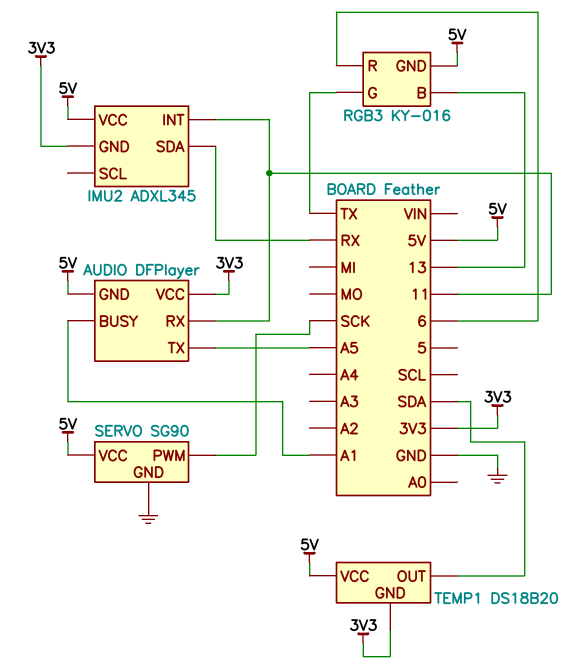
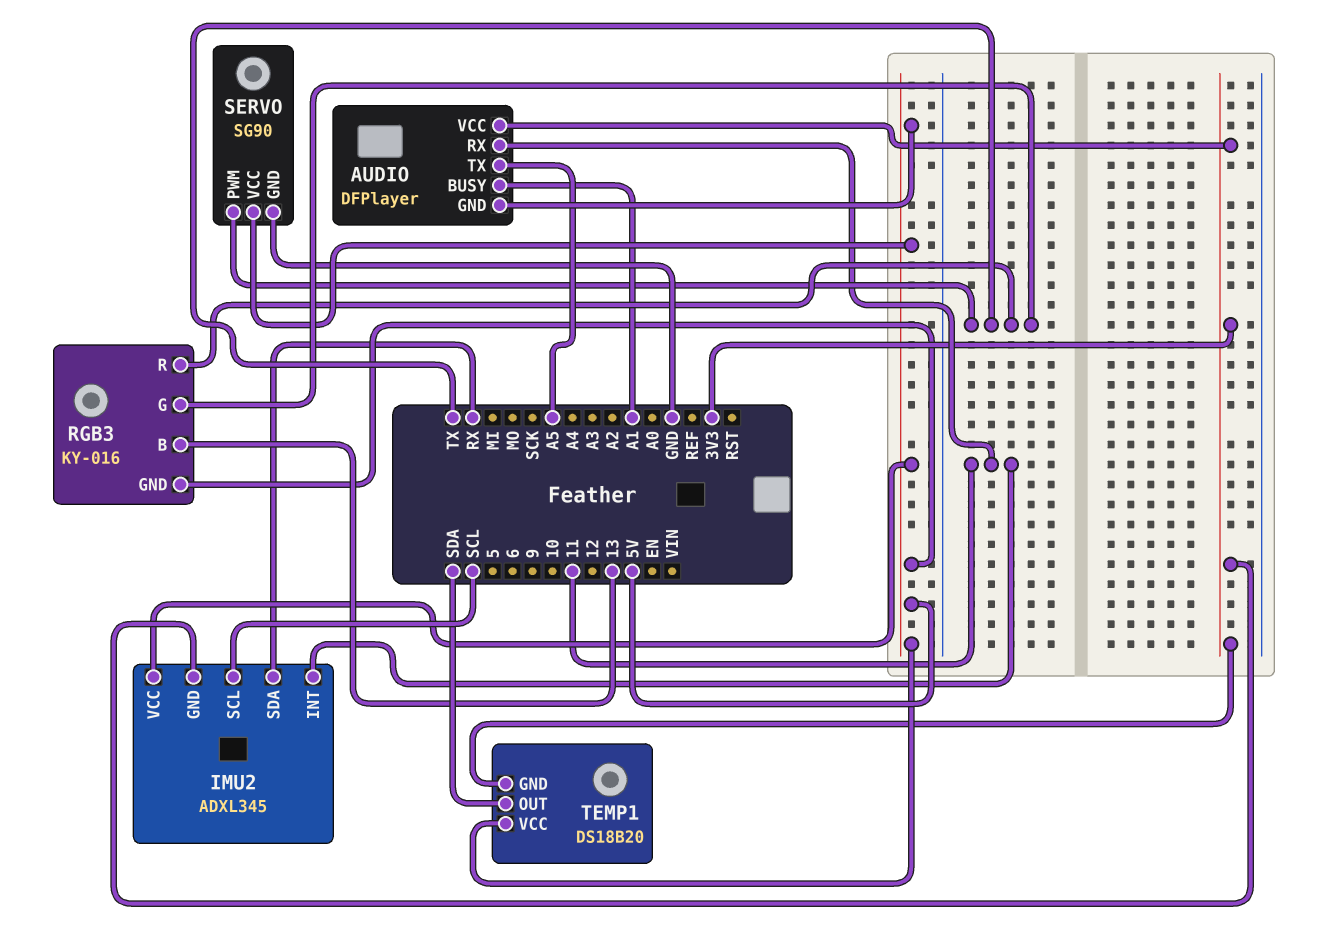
IMU2 pin SCL: none -> SCL
RGB3 pin R: 6 -> TX
SERVO pin PWM: SCK -> TX

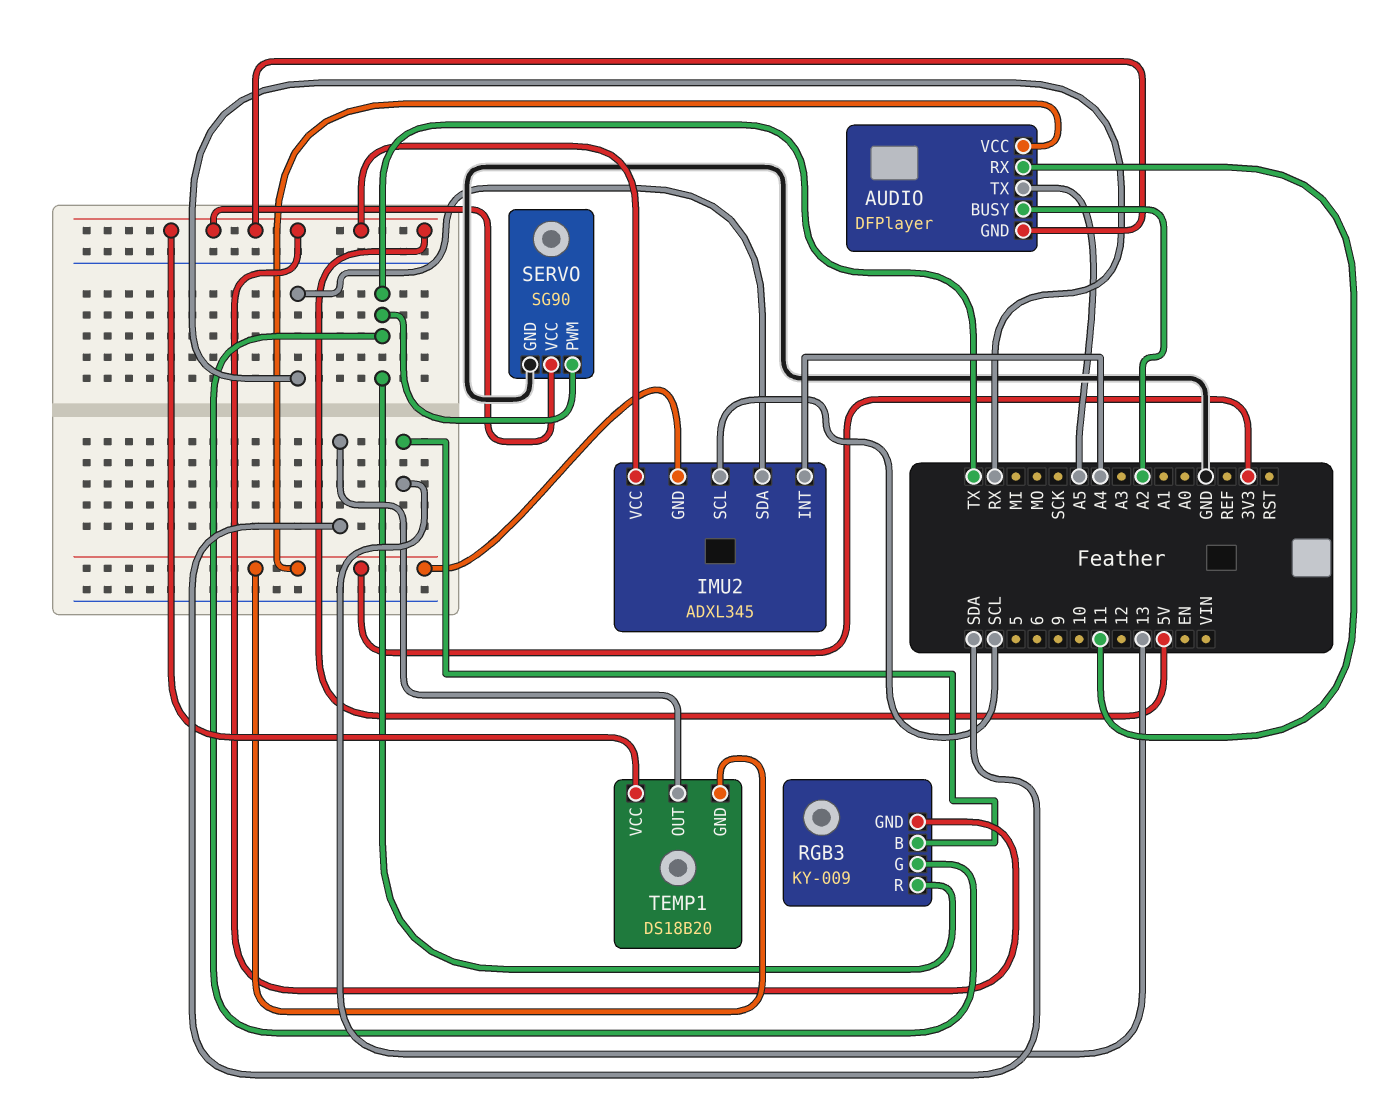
AUDIO pin BUSY: A1 -> A2
IMU2 pin INT: 11 -> A4
RGB3: KY-016 -> KY-009

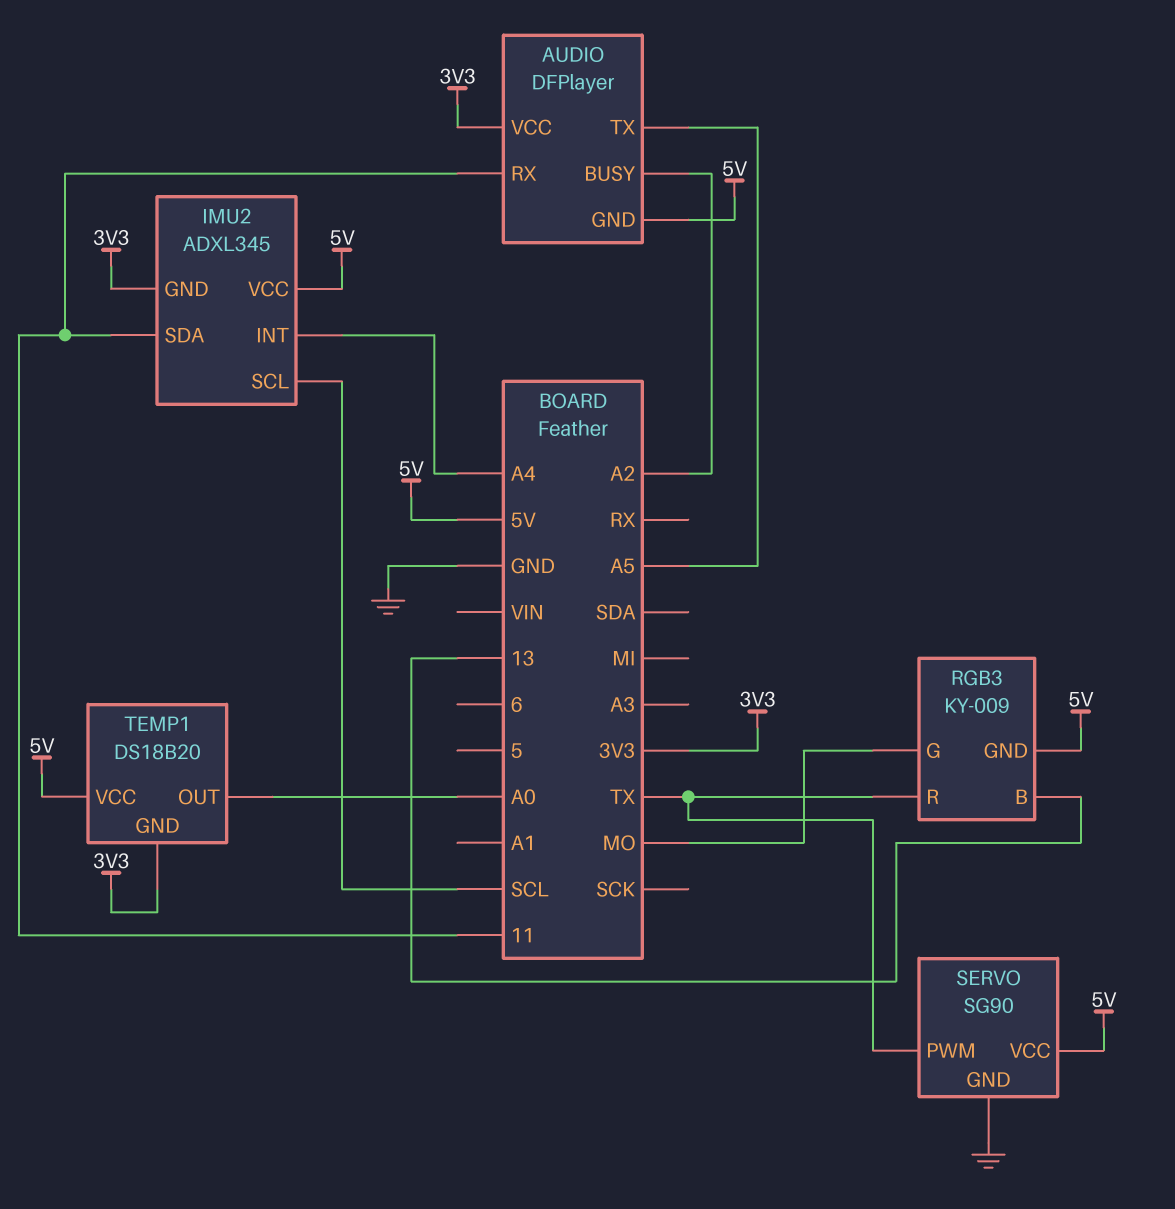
IMU2 pin SDA: RX -> 11
RGB3 pin G: TX -> MO
TEMP1 pin OUT: SDA -> A0

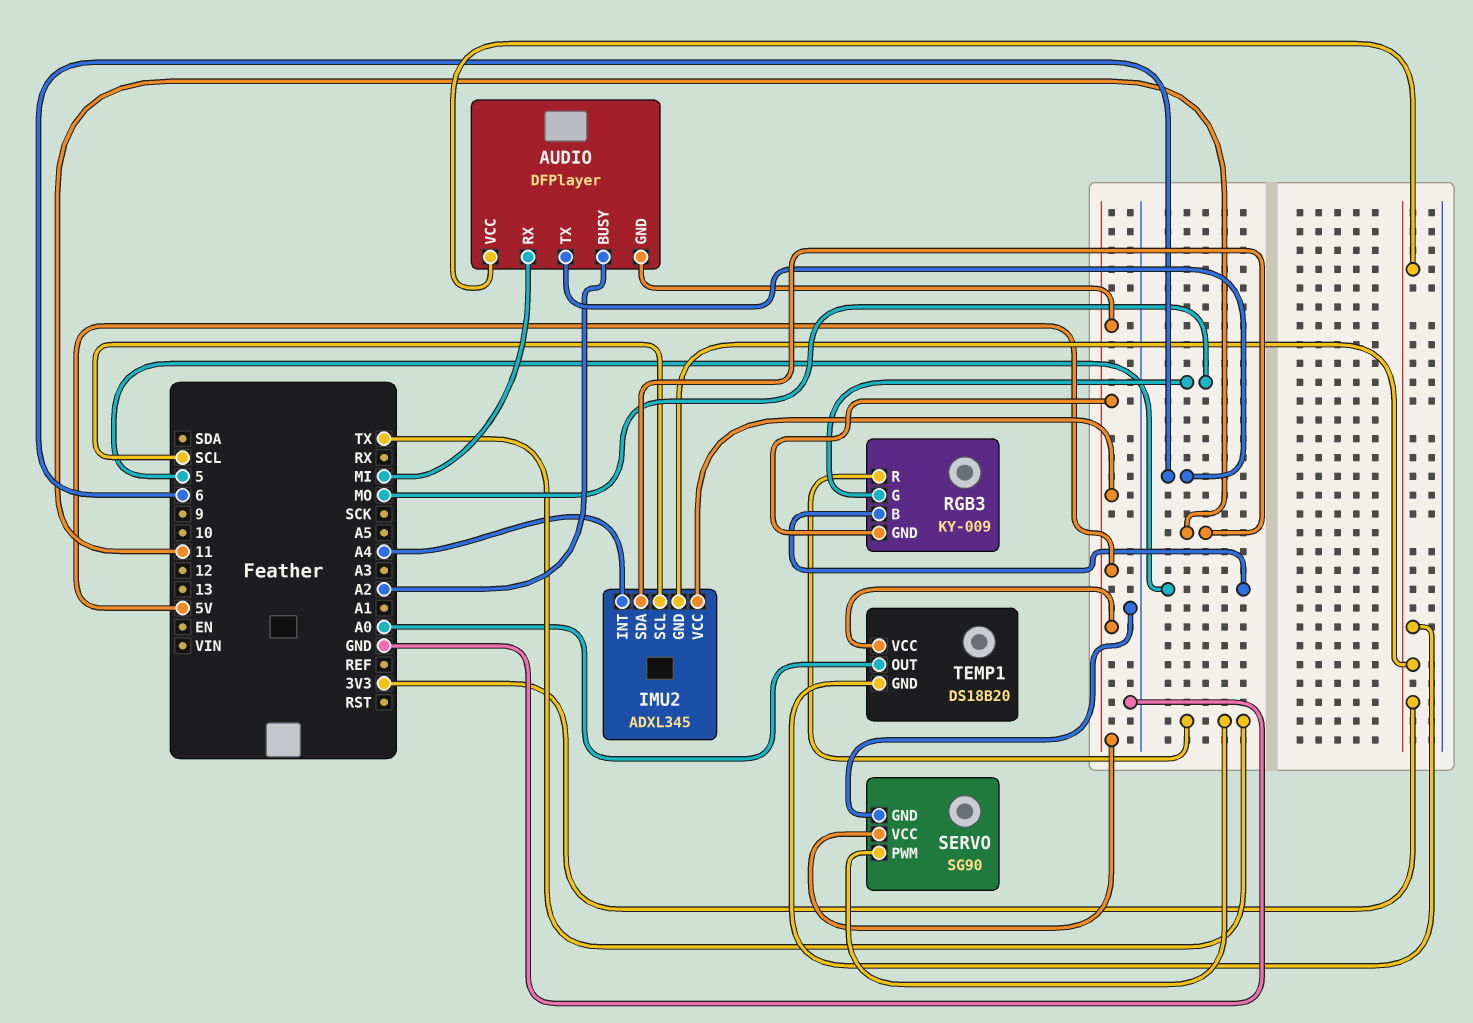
AUDIO pin RX: 11 -> MI
AUDIO pin TX: A5 -> 6
RGB3 pin B: 13 -> 5

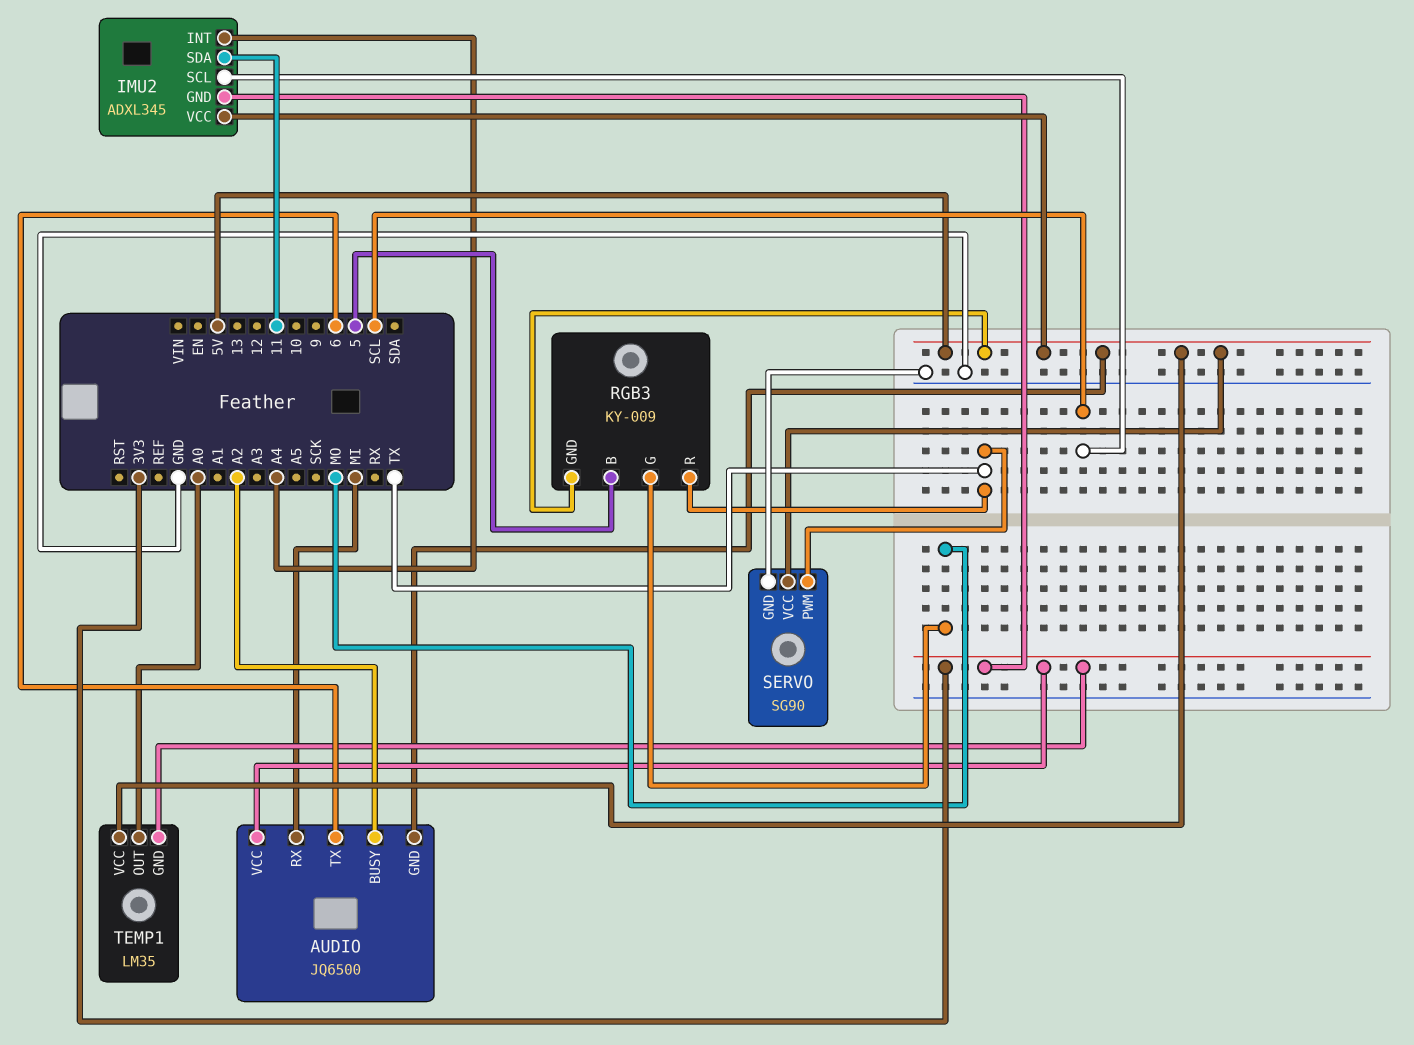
AUDIO: DFPlayer -> JQ6500
TEMP1: DS18B20 -> LM35

